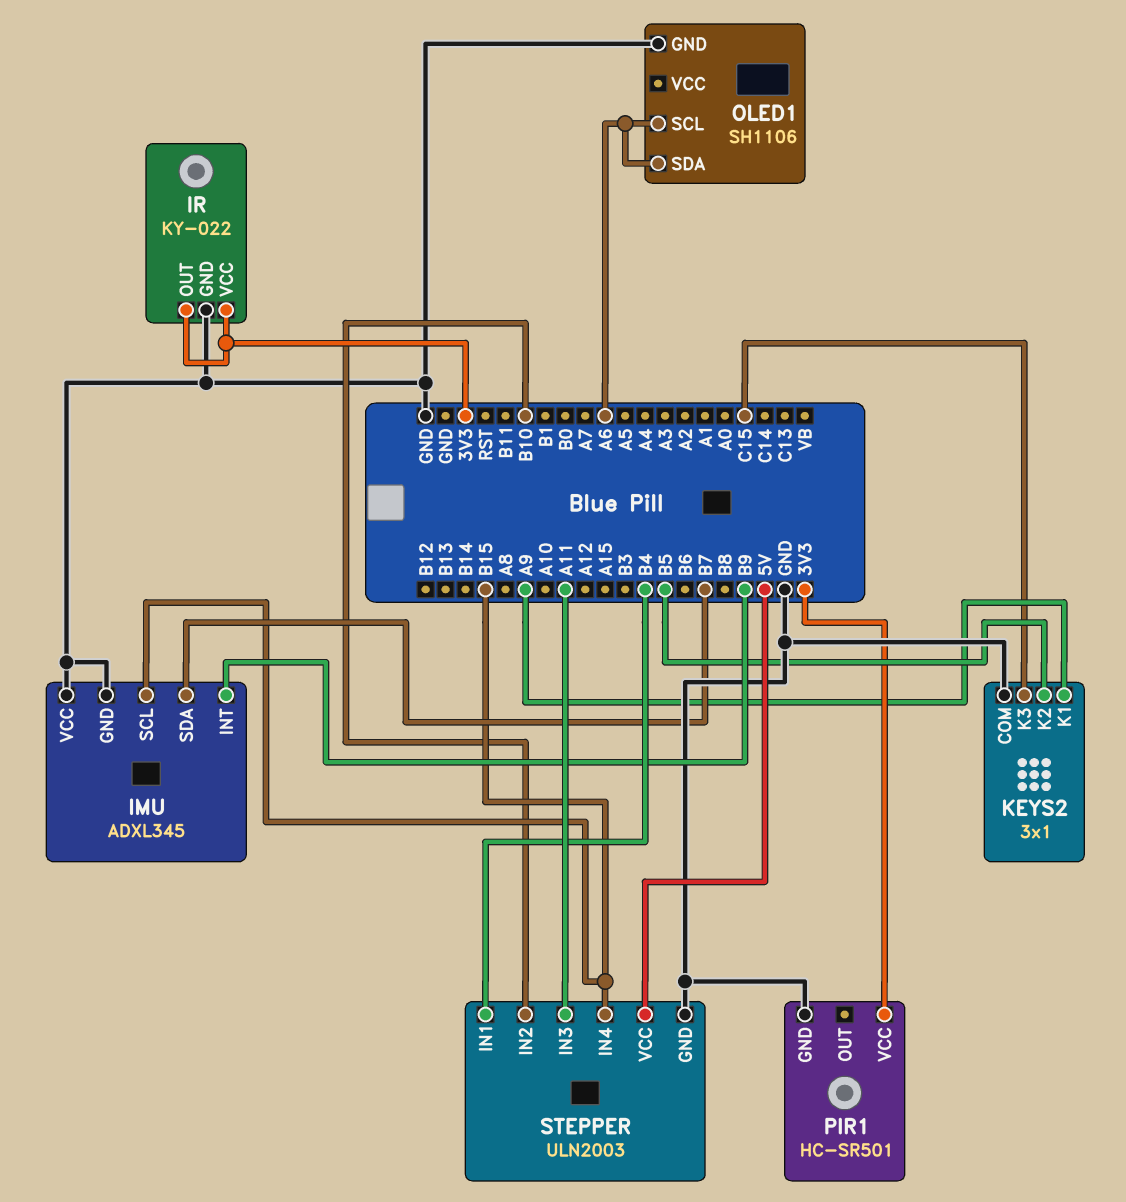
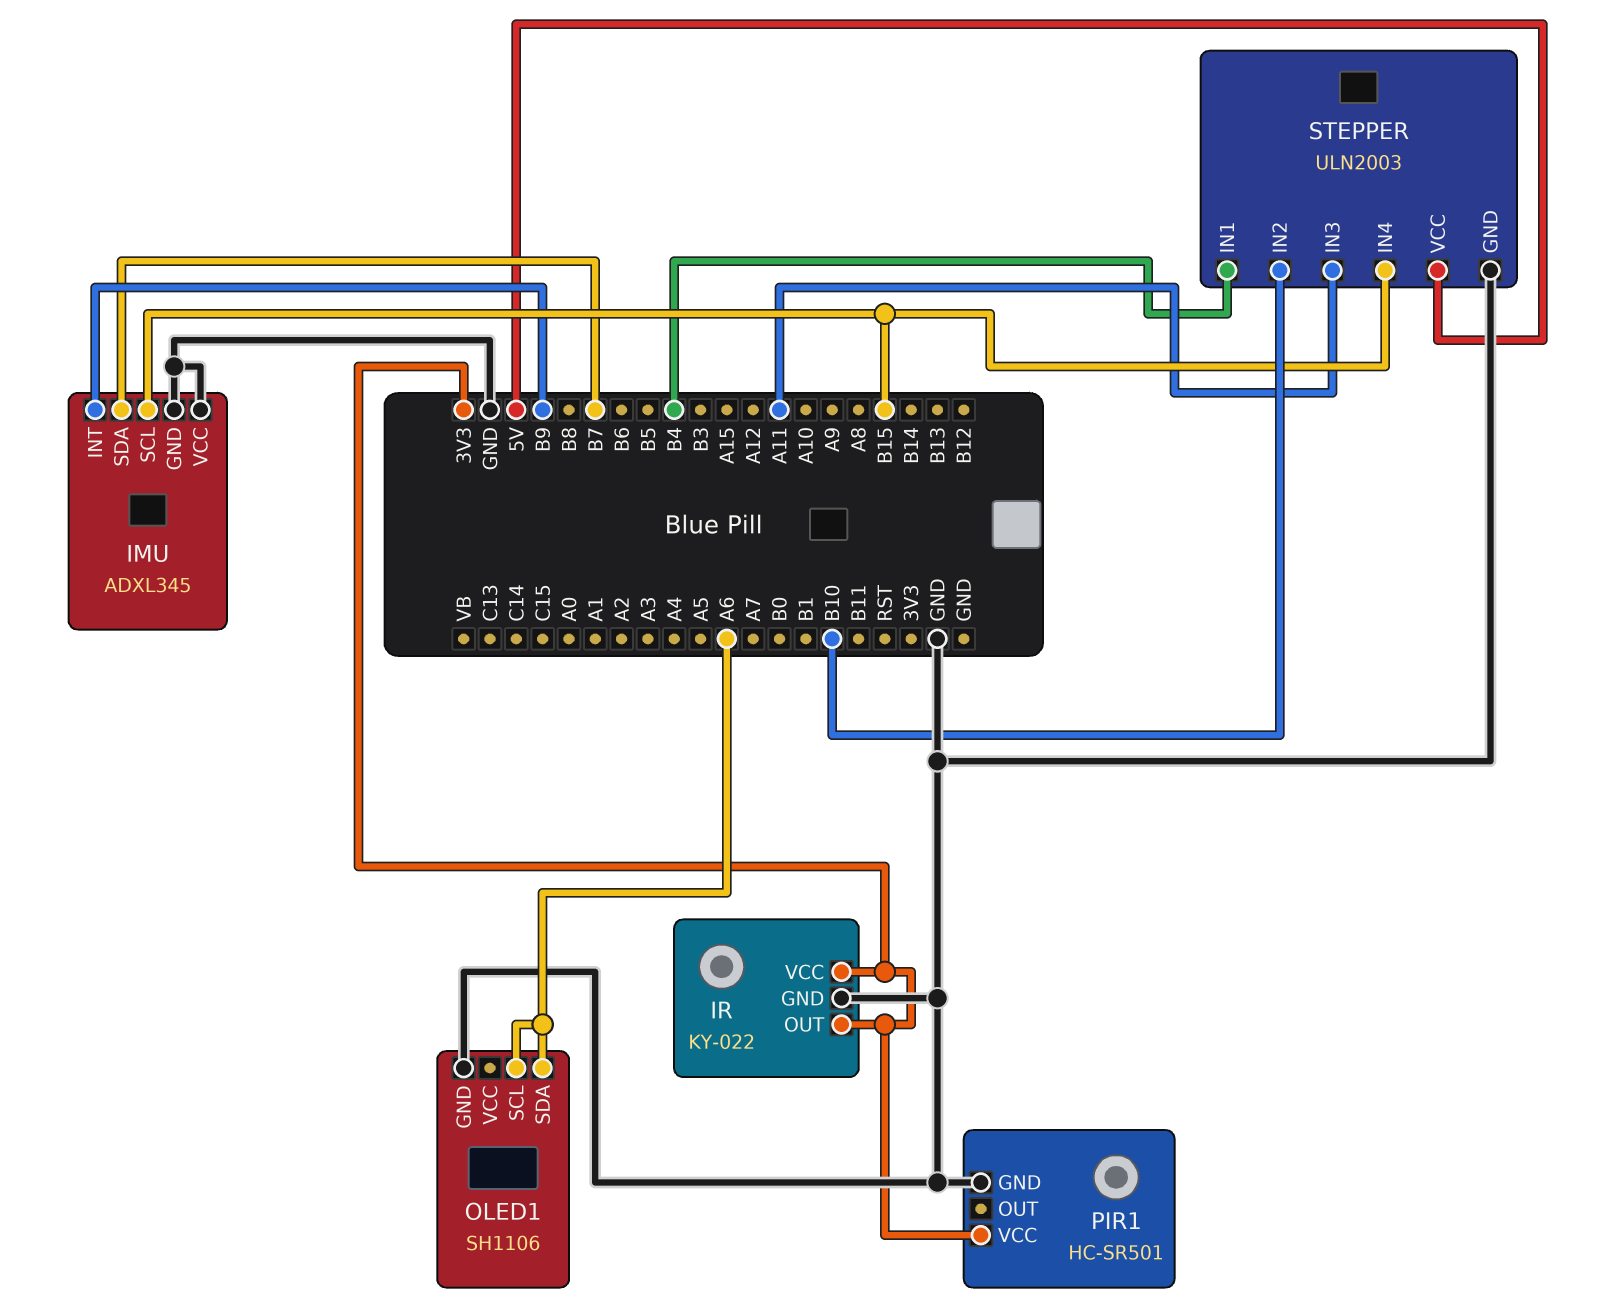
KEYS2: 3x1 -> none
KEYS2 pin COM: GND -> none
KEYS2 pin K1: A9 -> none
KEYS2 pin K2: B5 -> none
KEYS2 pin K3: C15 -> none

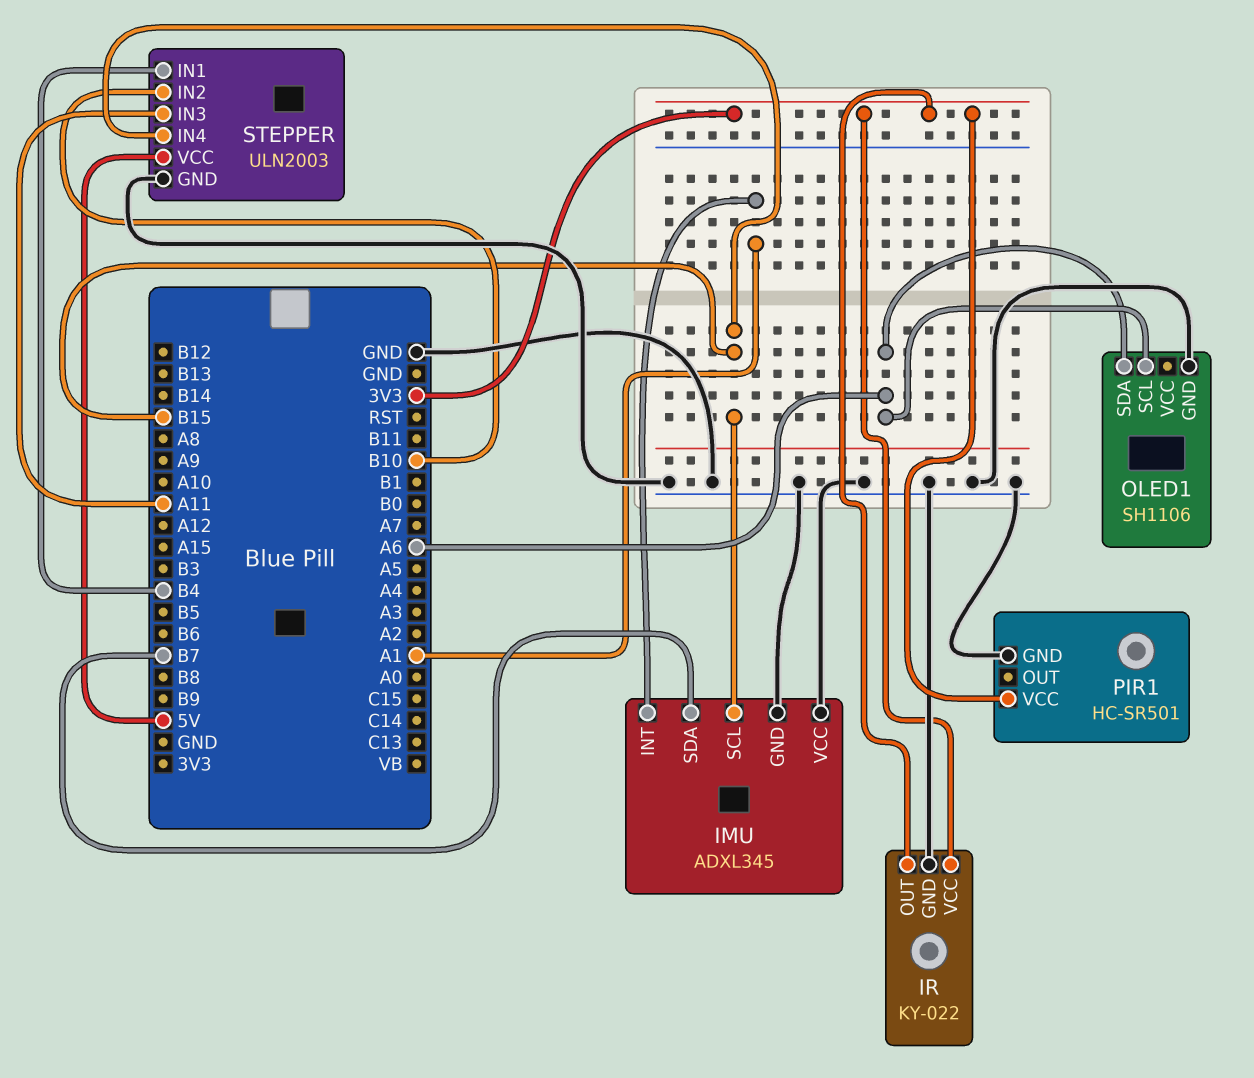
IMU pin INT: B9 -> A1

